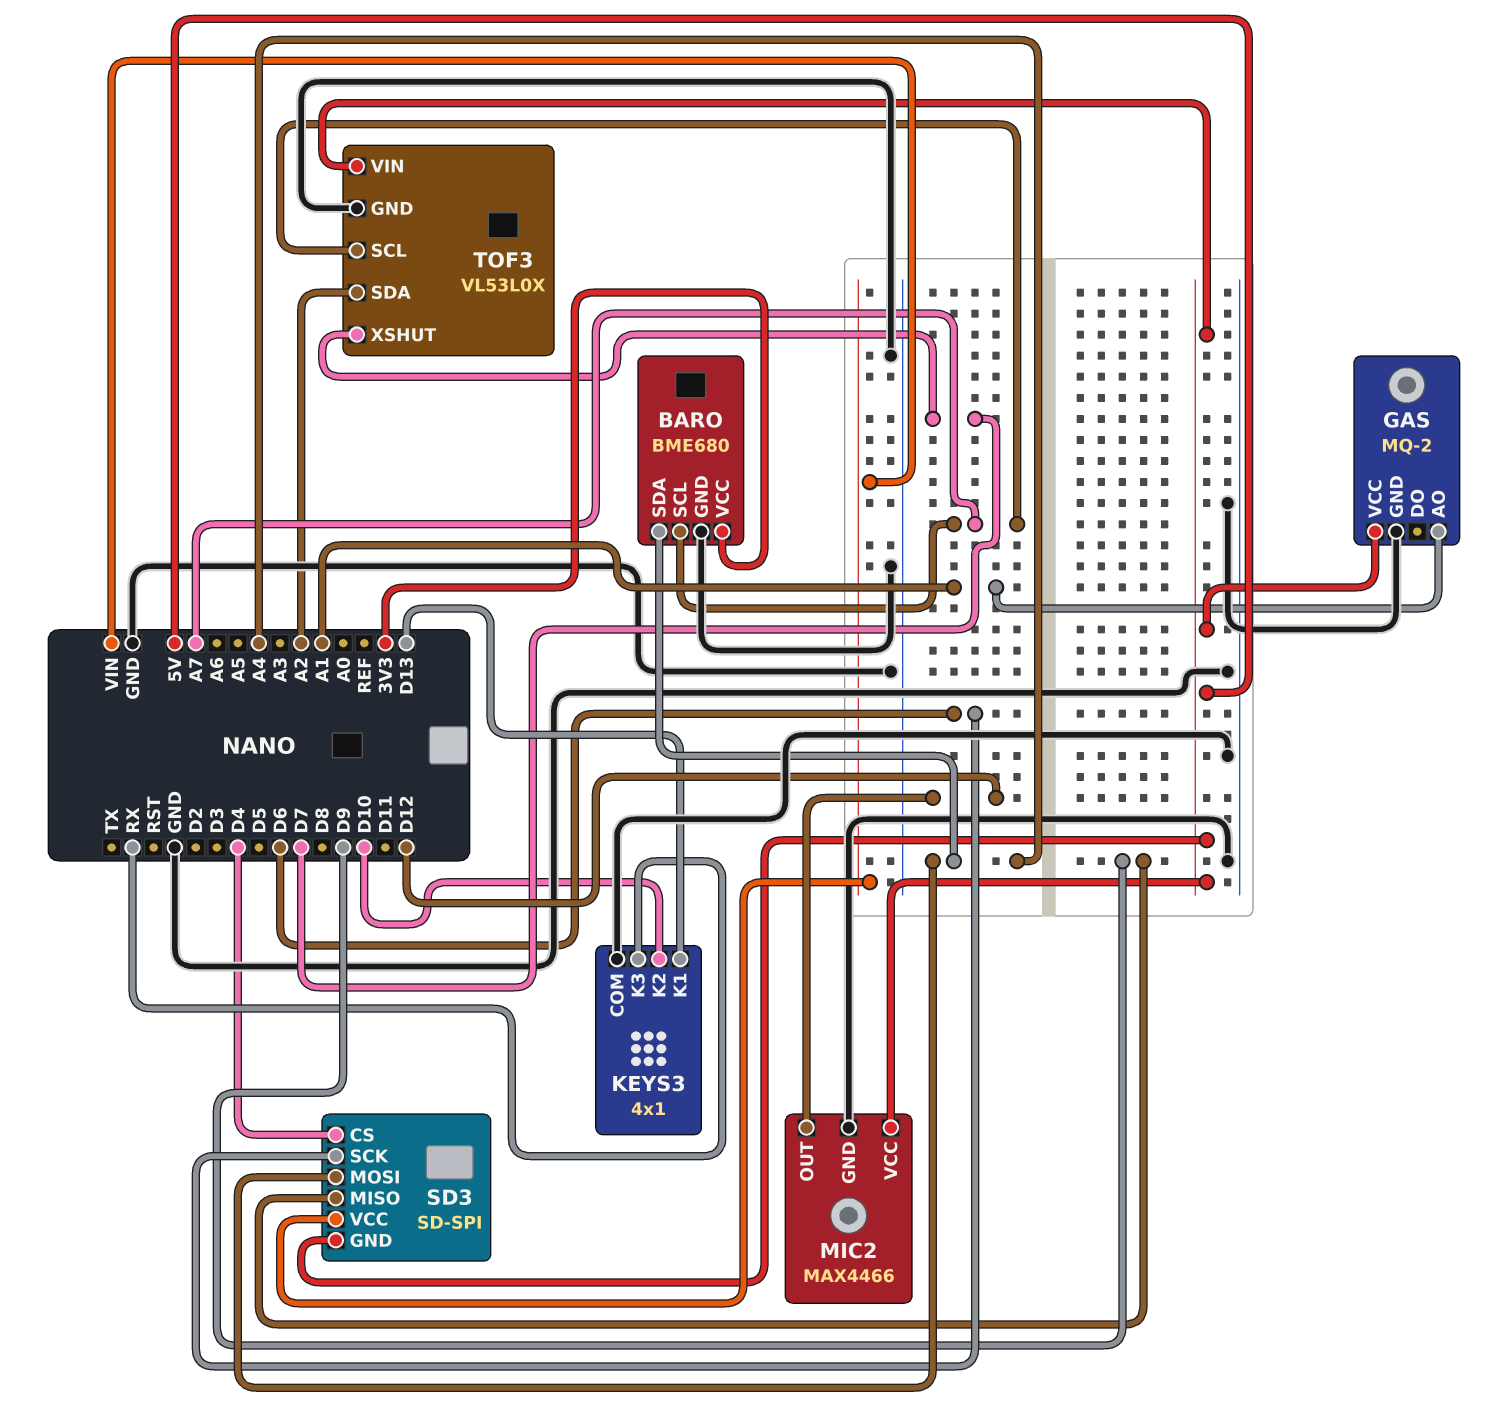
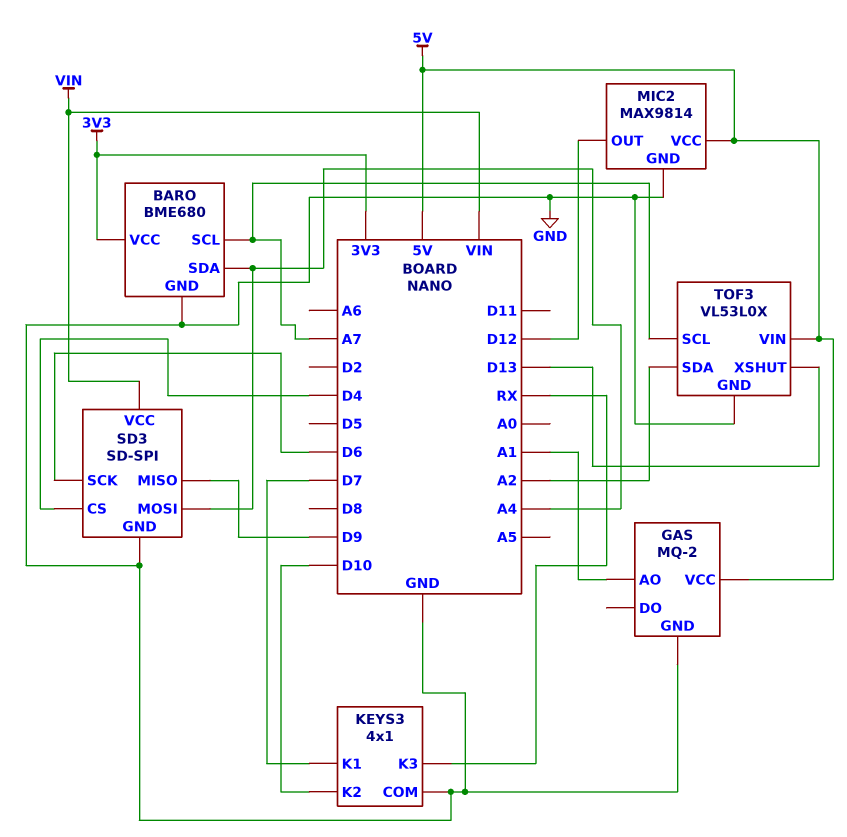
KEYS3 pin K1: D13 -> D7
MIC2: MAX4466 -> MAX9814
SD3 pin GND: 5V -> GND
TOF3 pin XSHUT: D7 -> D13

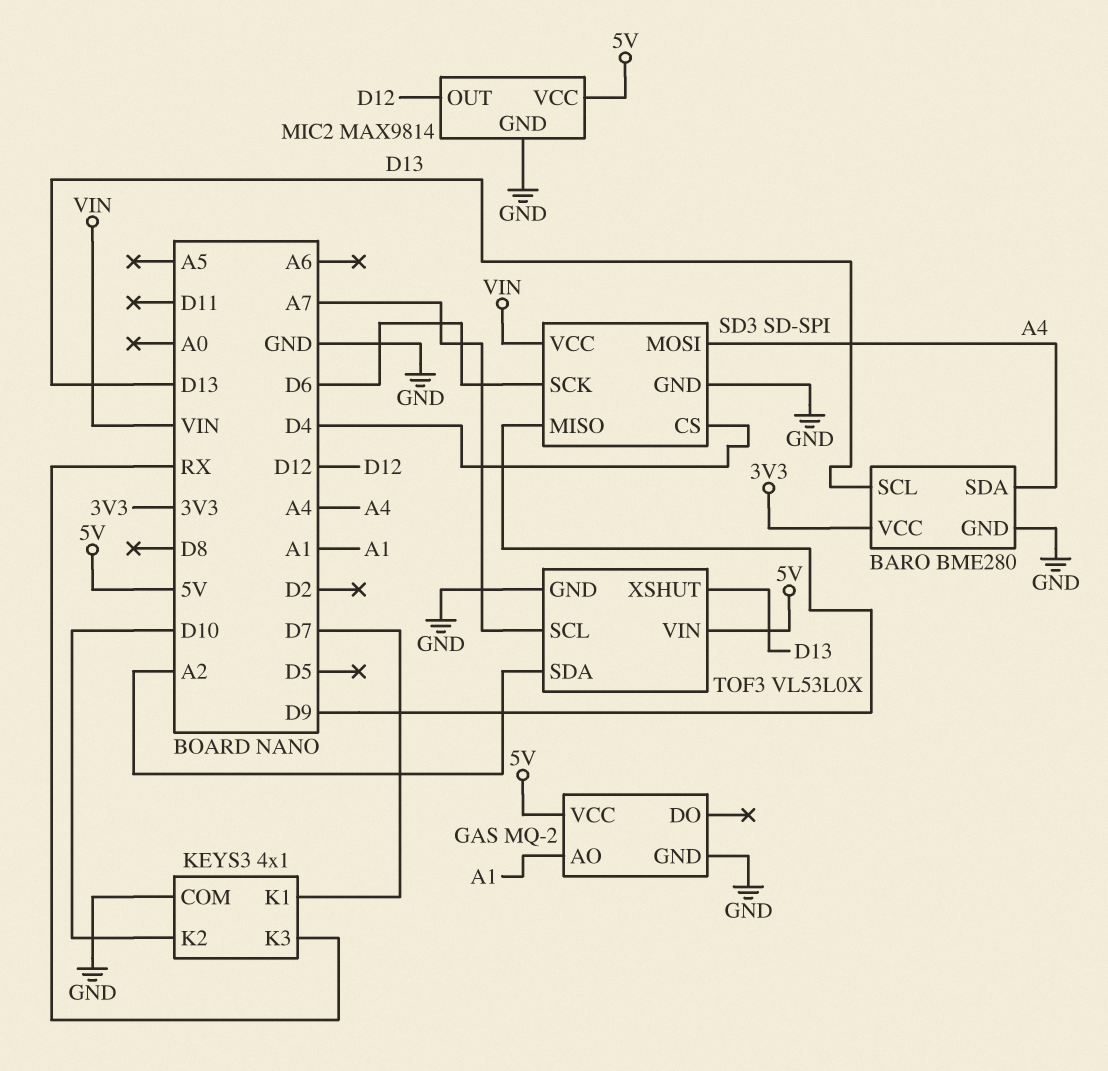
BARO: BME680 -> BME280
BARO pin SCL: A7 -> D13

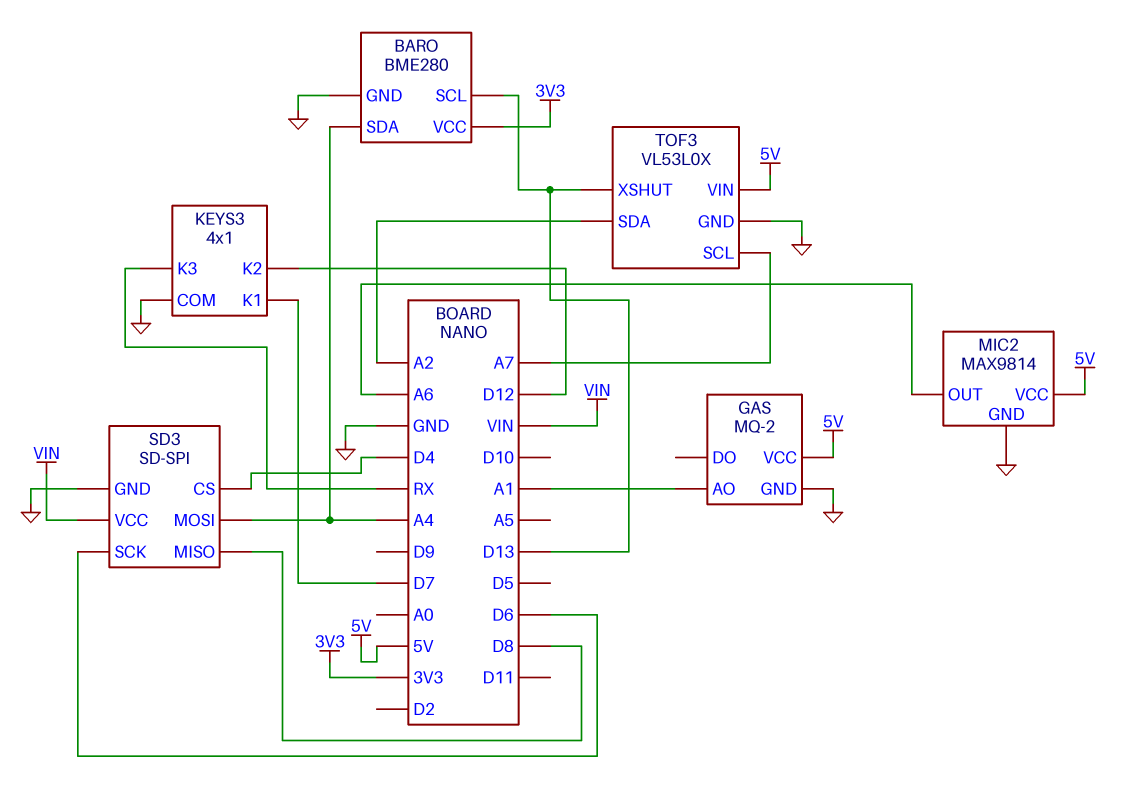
KEYS3 pin K2: D10 -> D12
MIC2 pin OUT: D12 -> A6
SD3 pin MISO: D9 -> D8

